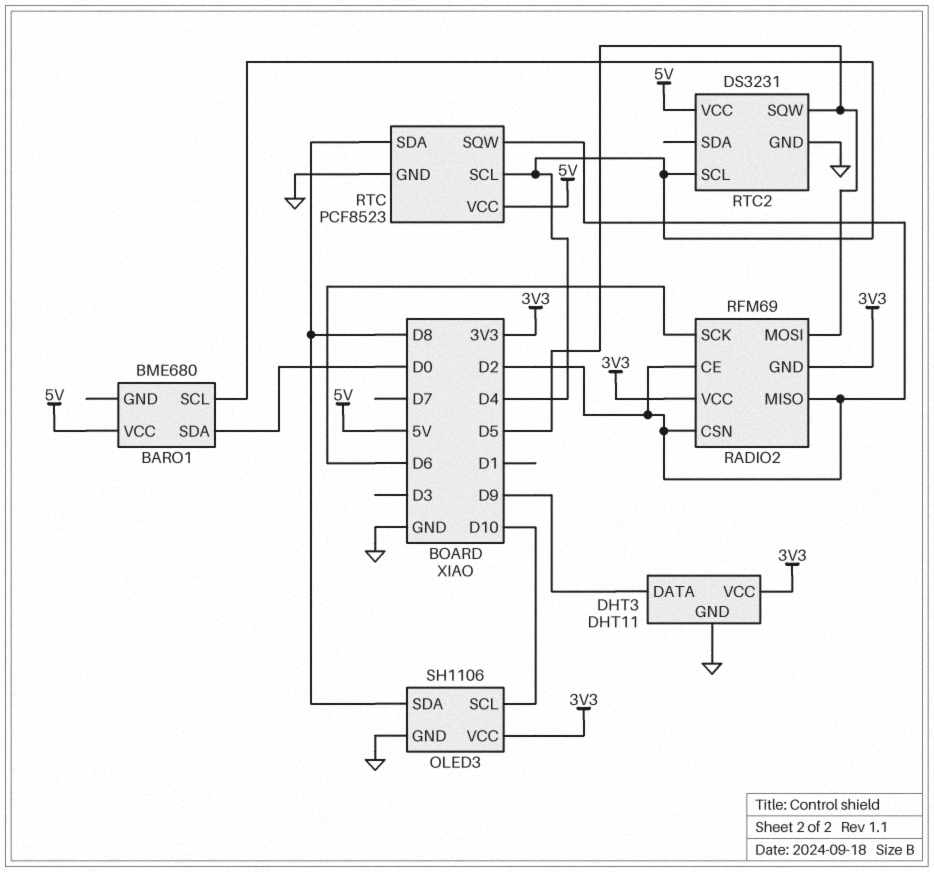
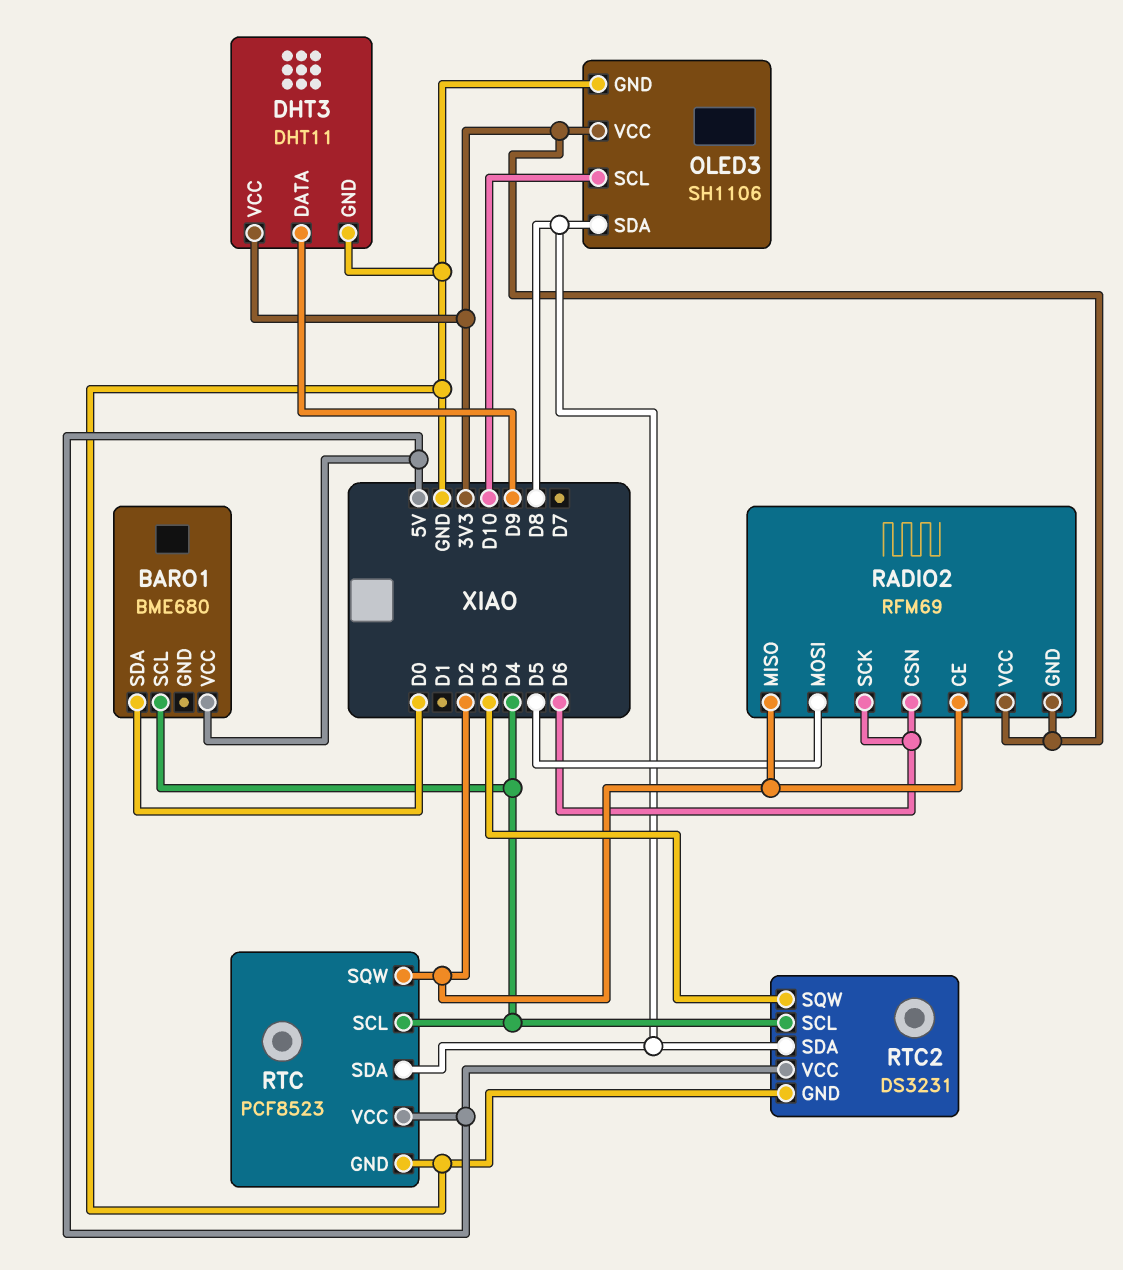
RADIO2 pin CSN: D2 -> D6
RTC2 pin SDA: none -> D8
RTC2 pin SQW: D5 -> D3

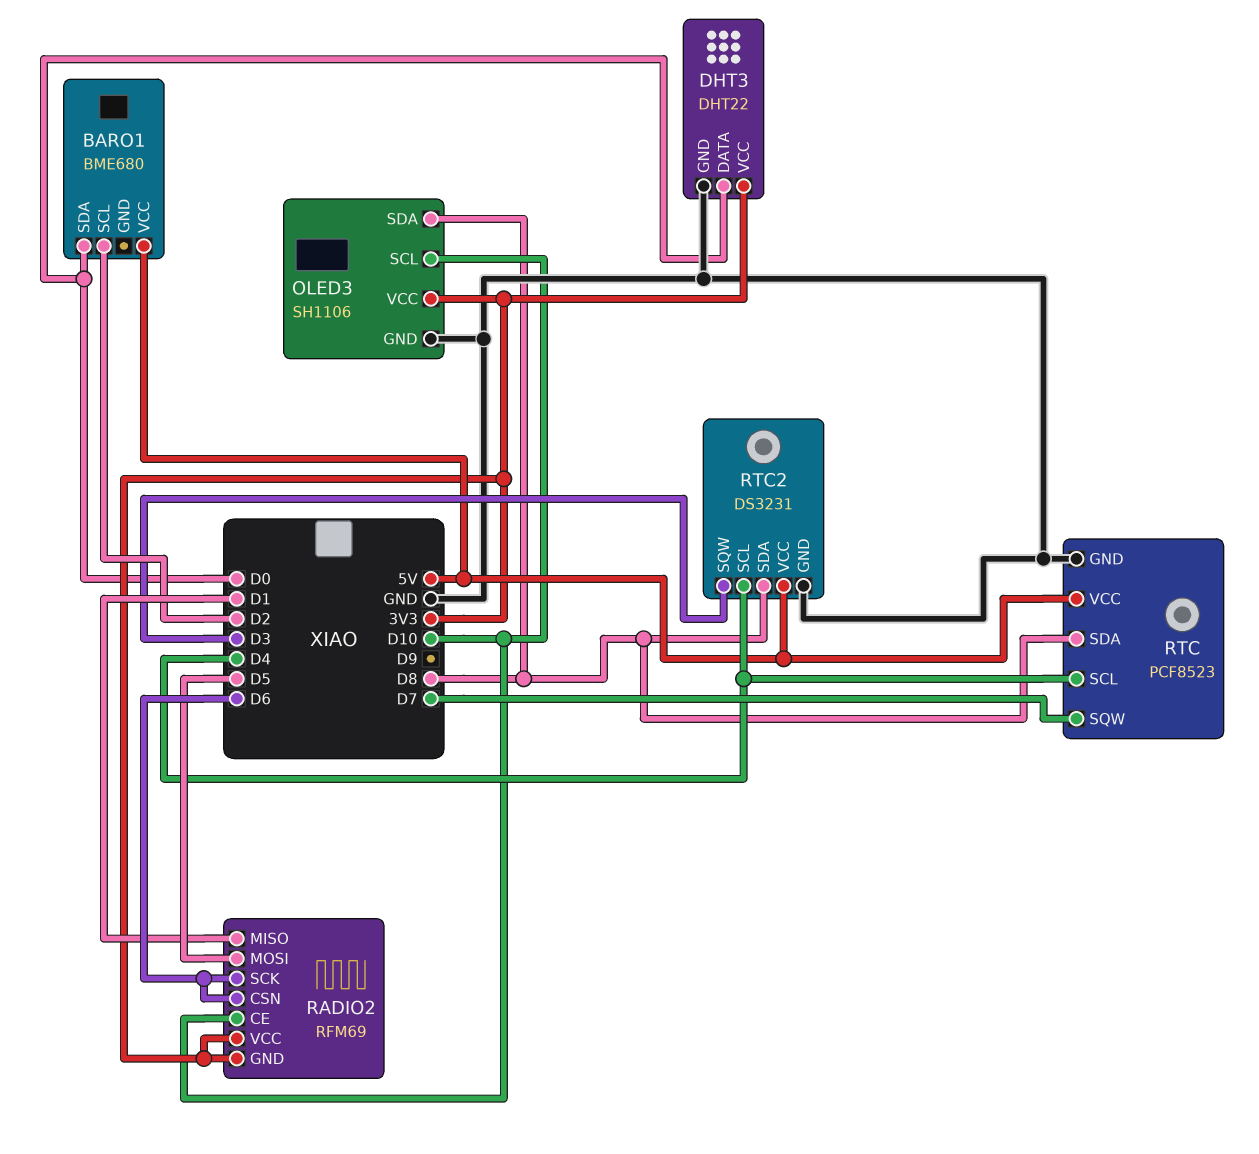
BARO1 pin SCL: D4 -> D2
DHT3: DHT11 -> DHT22
DHT3 pin DATA: D9 -> D0
RADIO2 pin CE: D2 -> D10
RADIO2 pin MISO: D2 -> D1
RTC pin SQW: D2 -> D7

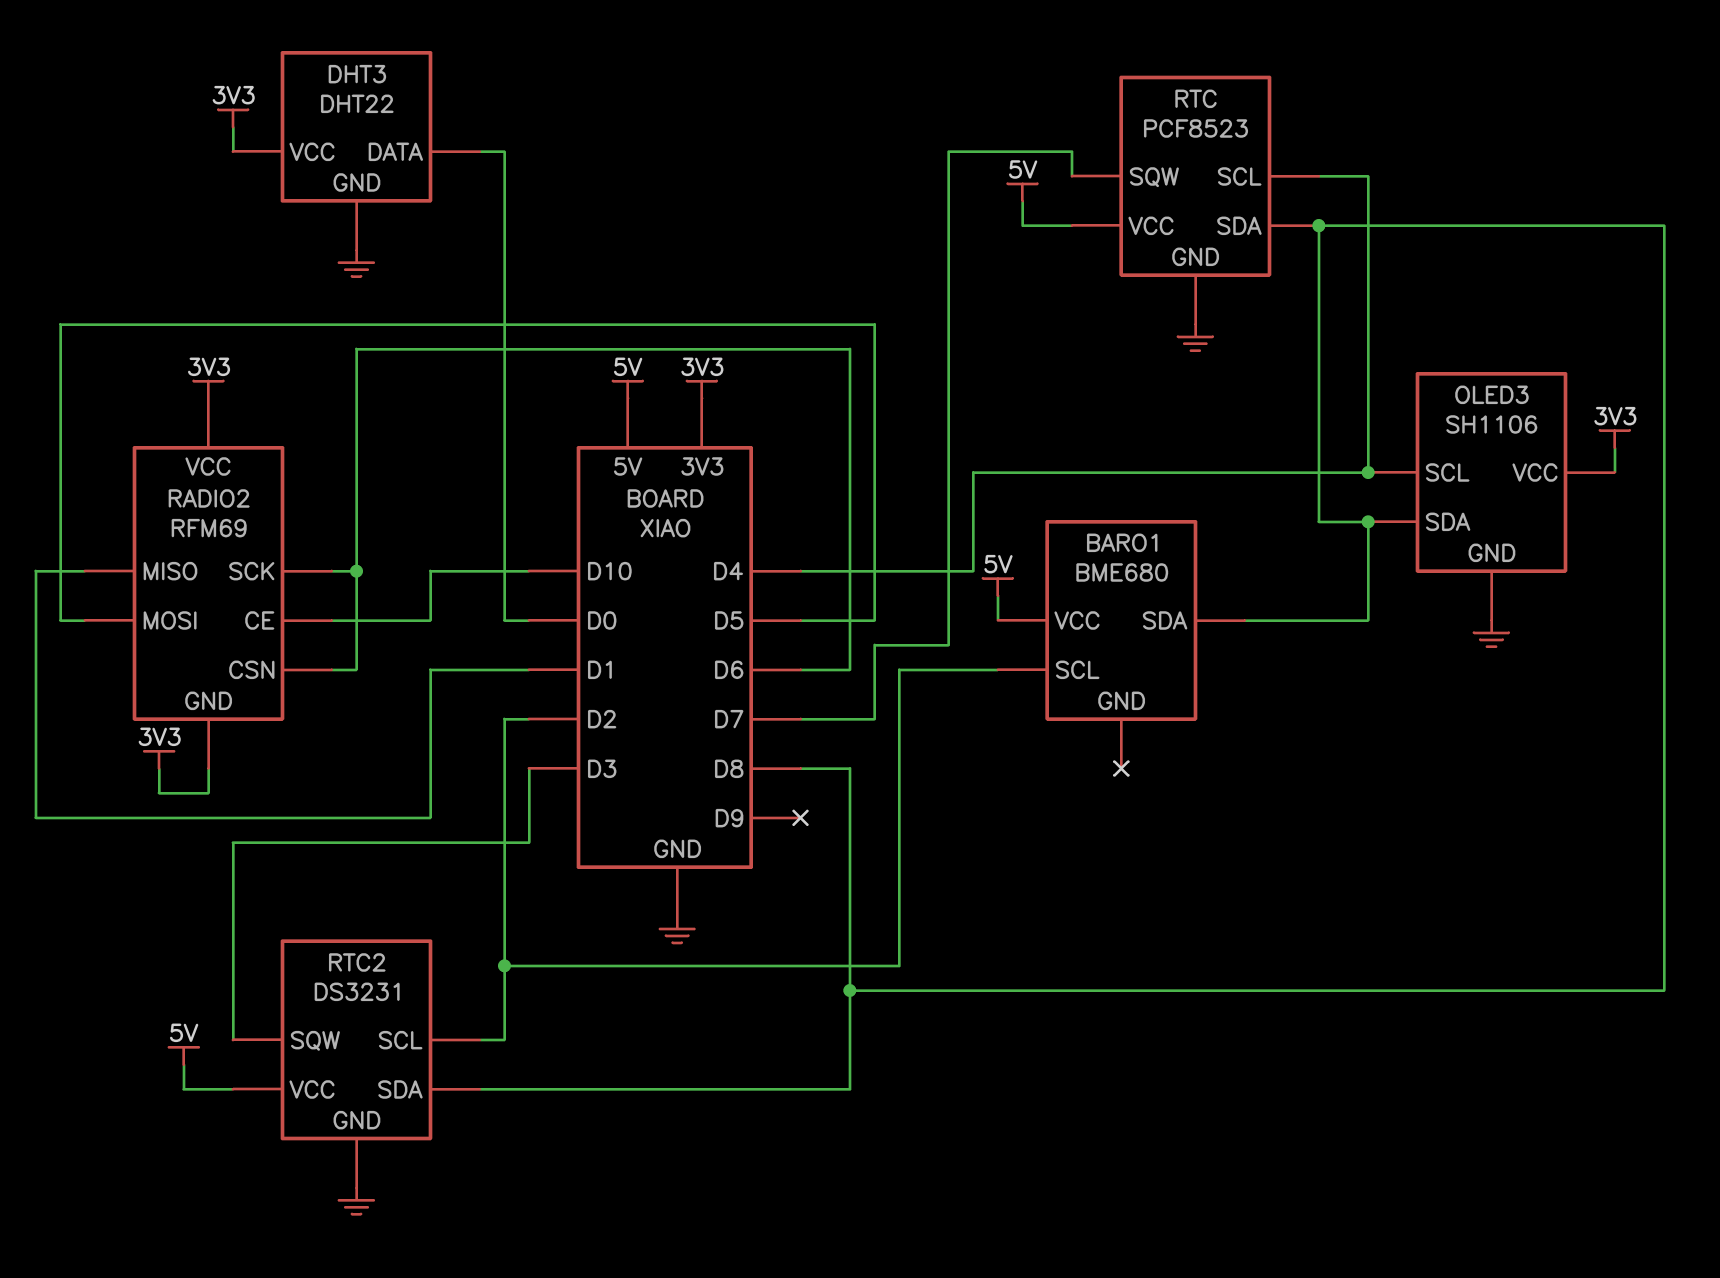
BARO1 pin SDA: D0 -> D8
OLED3 pin SCL: D10 -> D4
RTC2 pin SCL: D4 -> D2

